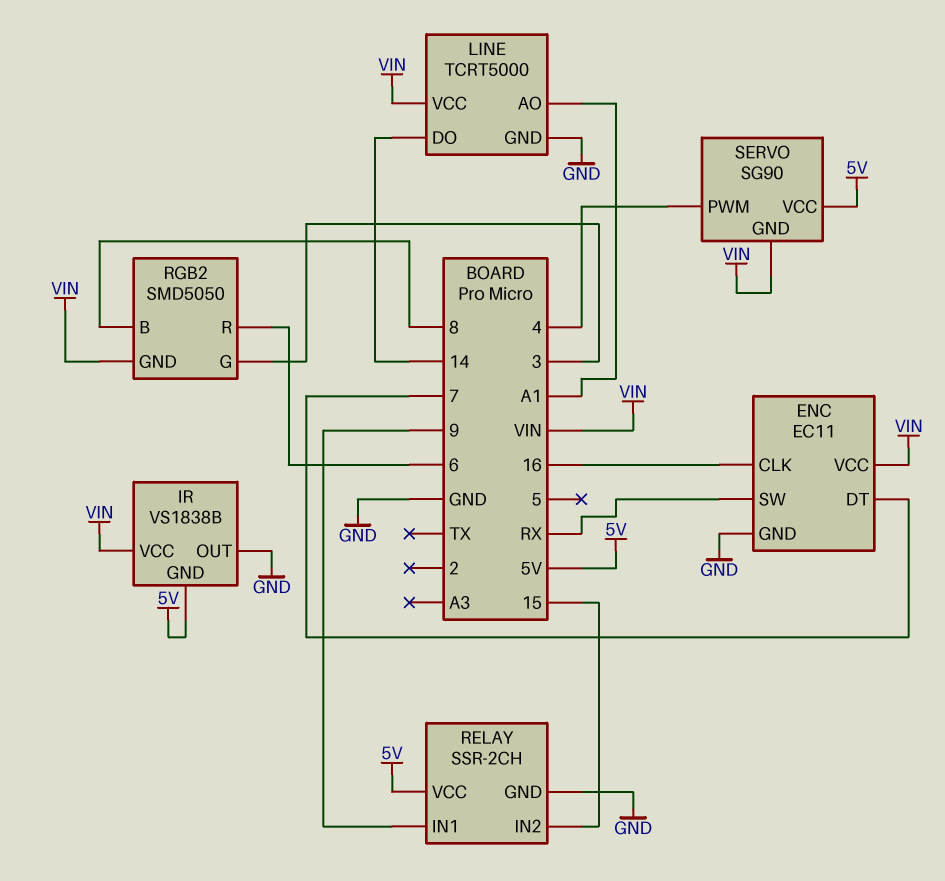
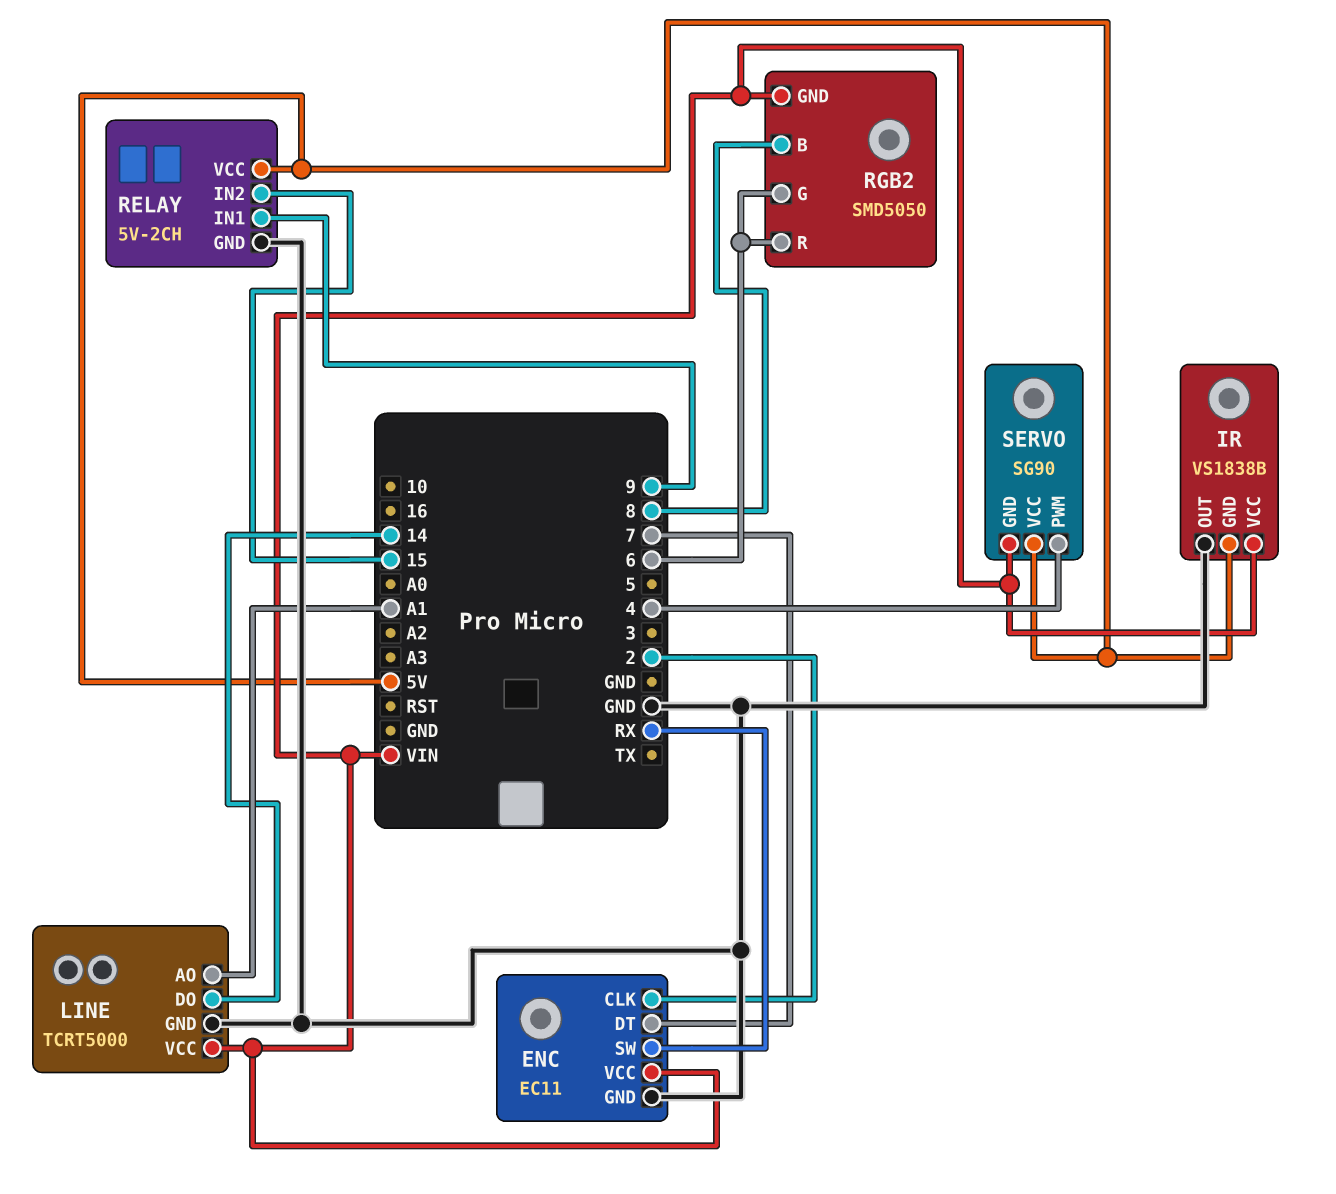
ENC pin CLK: 16 -> 2
RELAY: SSR-2CH -> 5V-2CH
RGB2 pin G: 3 -> 6

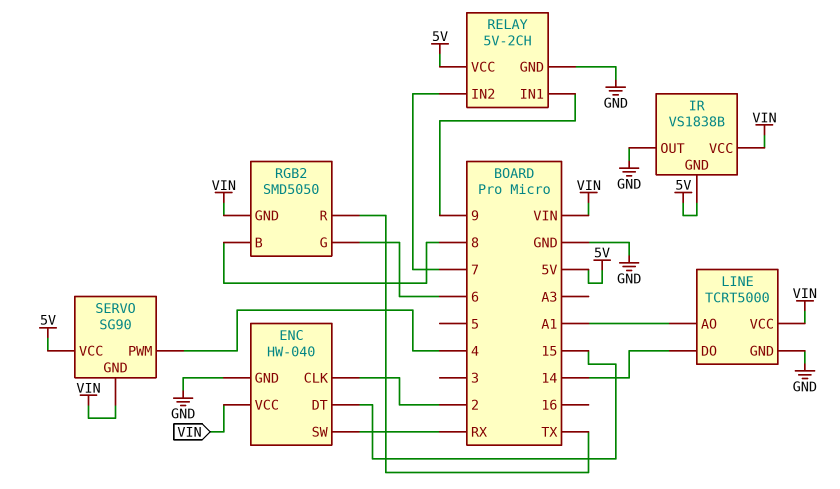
ENC: EC11 -> HW-040
ENC pin DT: 7 -> 15
RELAY pin IN2: 15 -> 7
RGB2 pin R: 6 -> TX

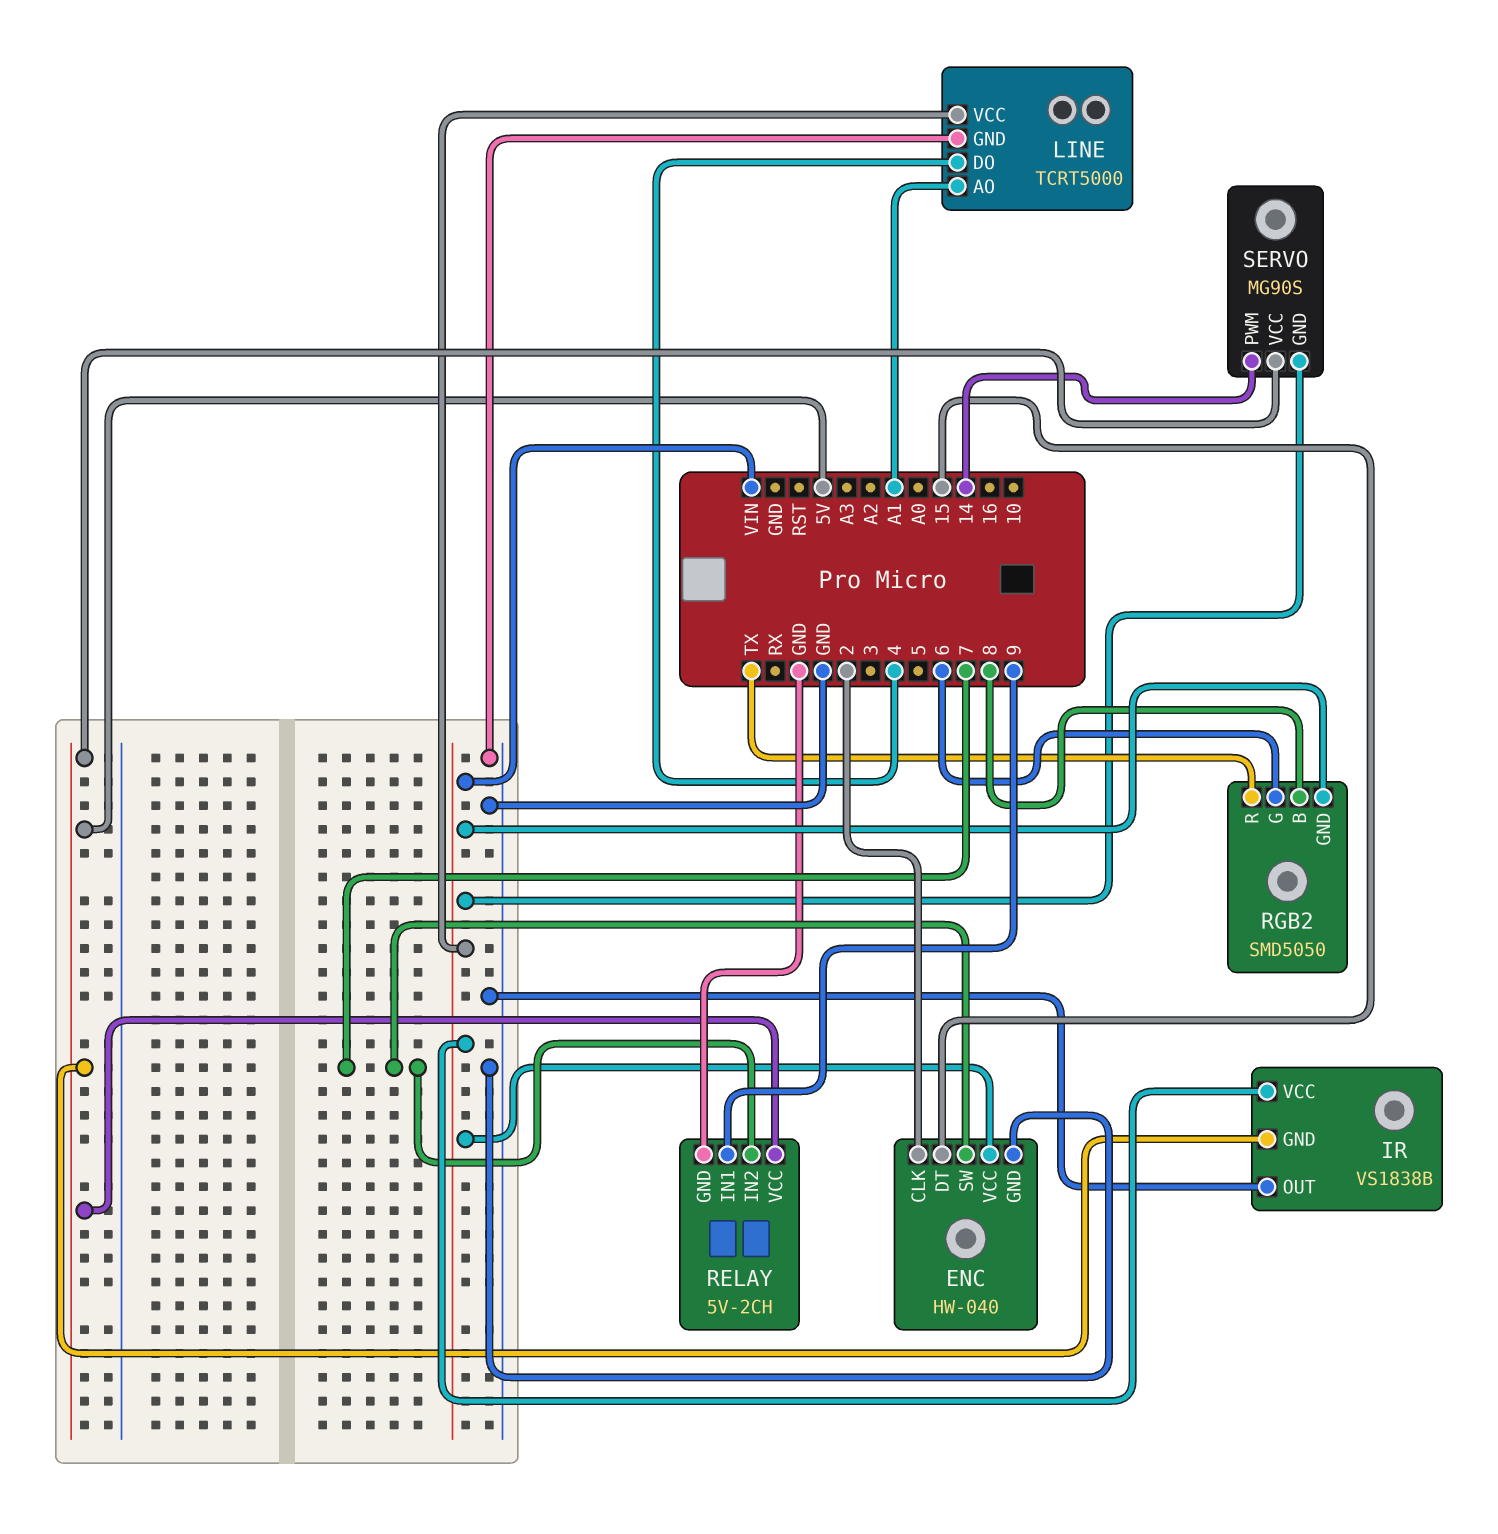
ENC pin SW: RX -> 7
LINE pin DO: 14 -> 4
SERVO: SG90 -> MG90S
SERVO pin PWM: 4 -> 14

